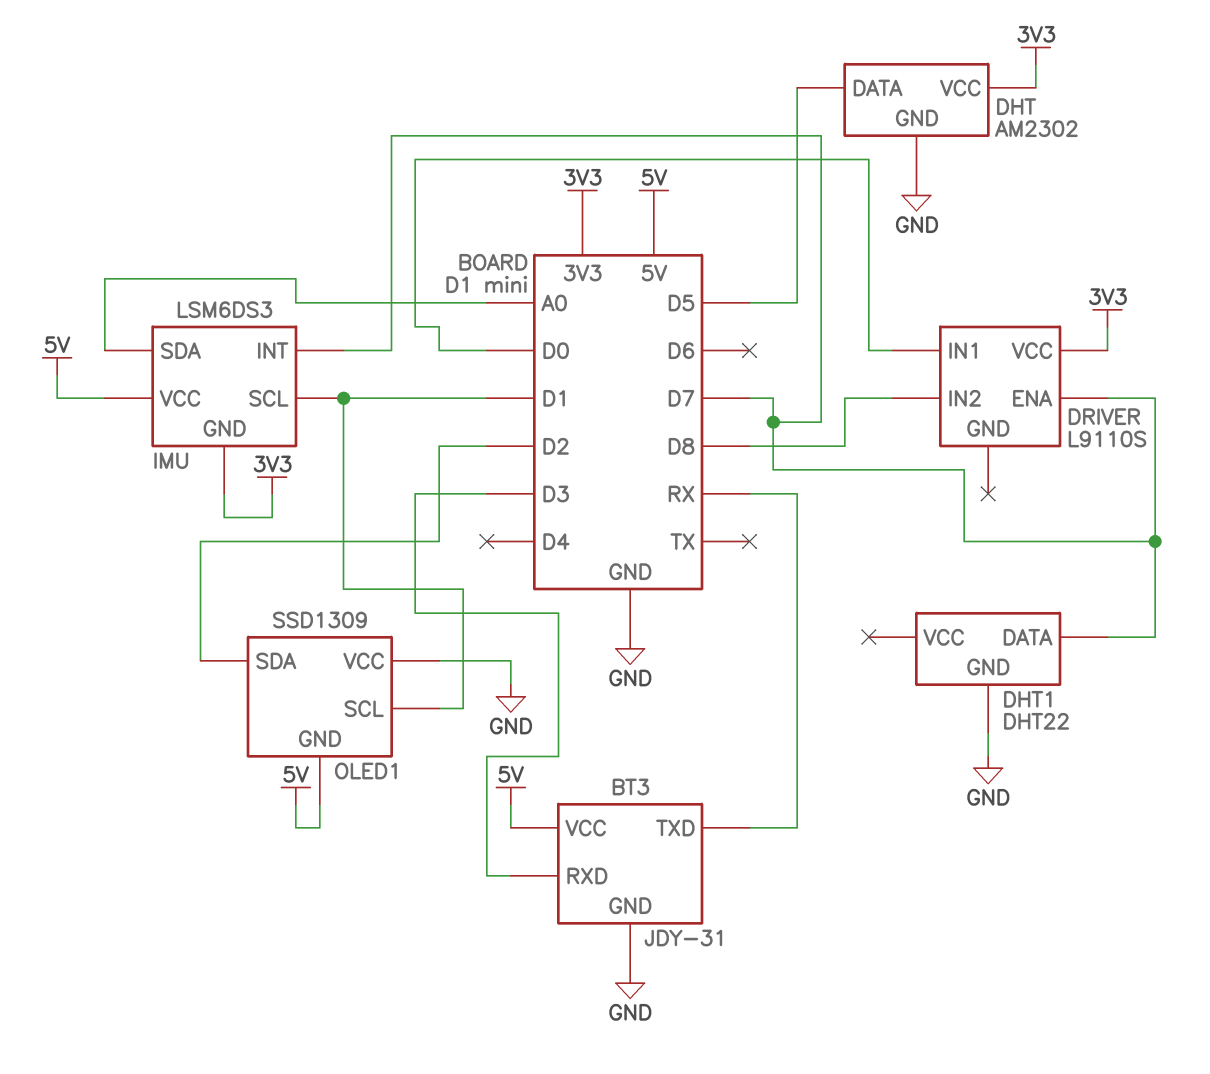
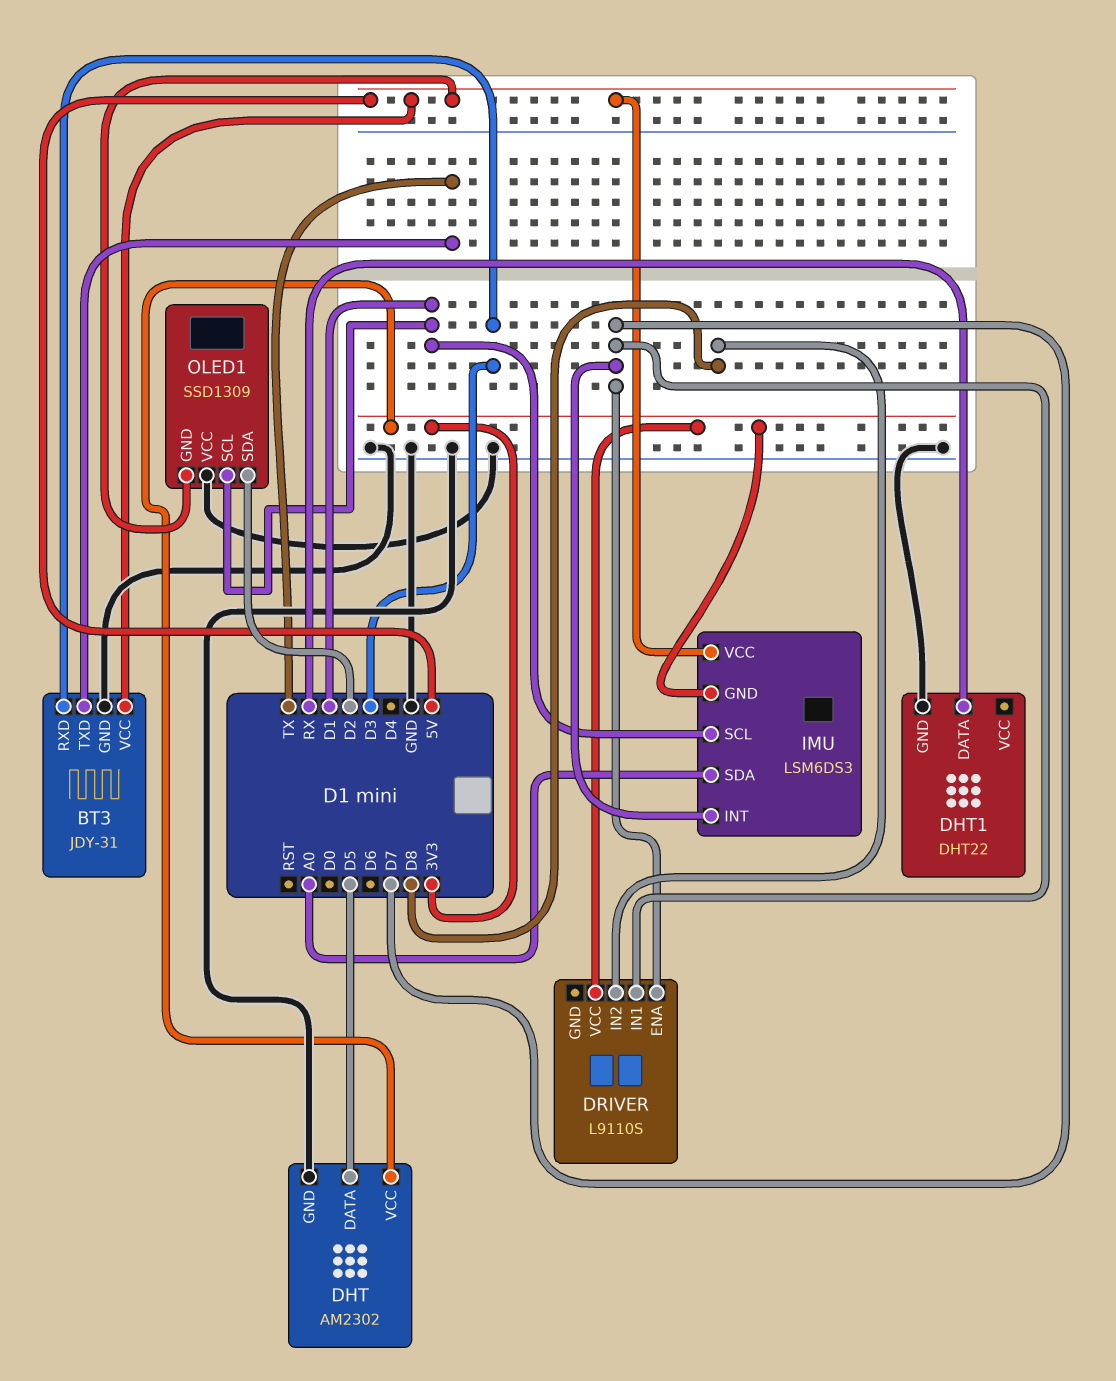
BT3 pin TXD: RX -> TX
DHT1 pin DATA: D7 -> RX
DRIVER pin IN1: D0 -> D7

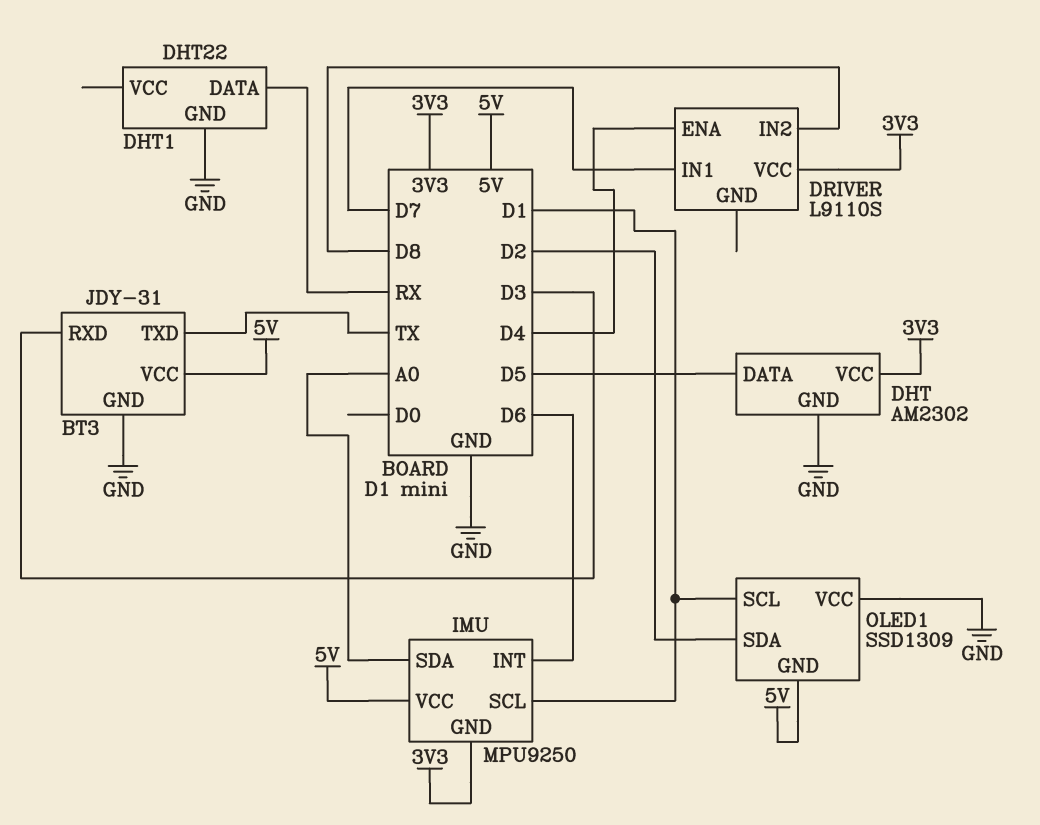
DRIVER pin ENA: D7 -> D4
IMU: LSM6DS3 -> MPU9250
IMU pin INT: D7 -> D6

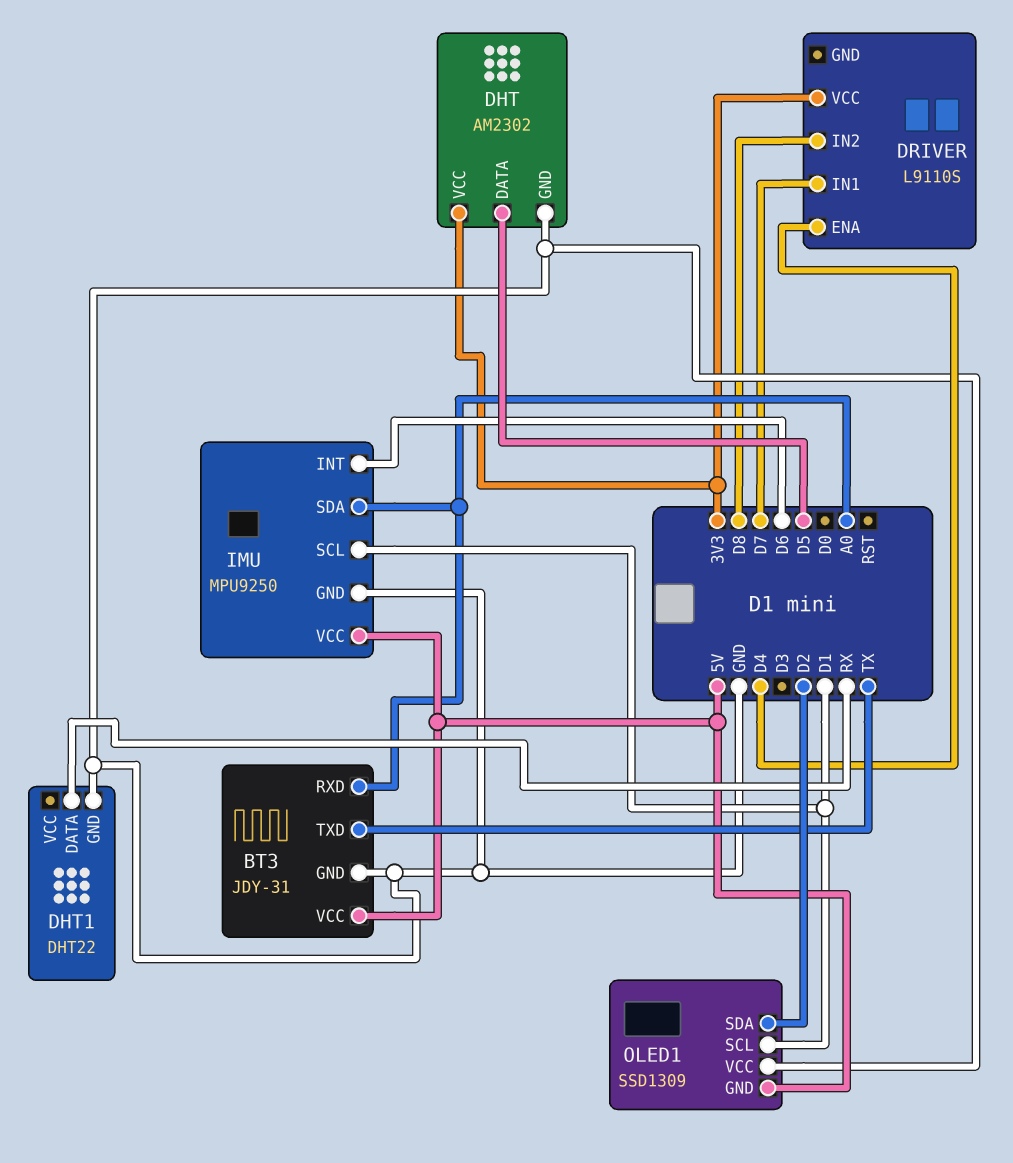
BT3 pin RXD: D3 -> A0
IMU pin GND: 3V3 -> GND

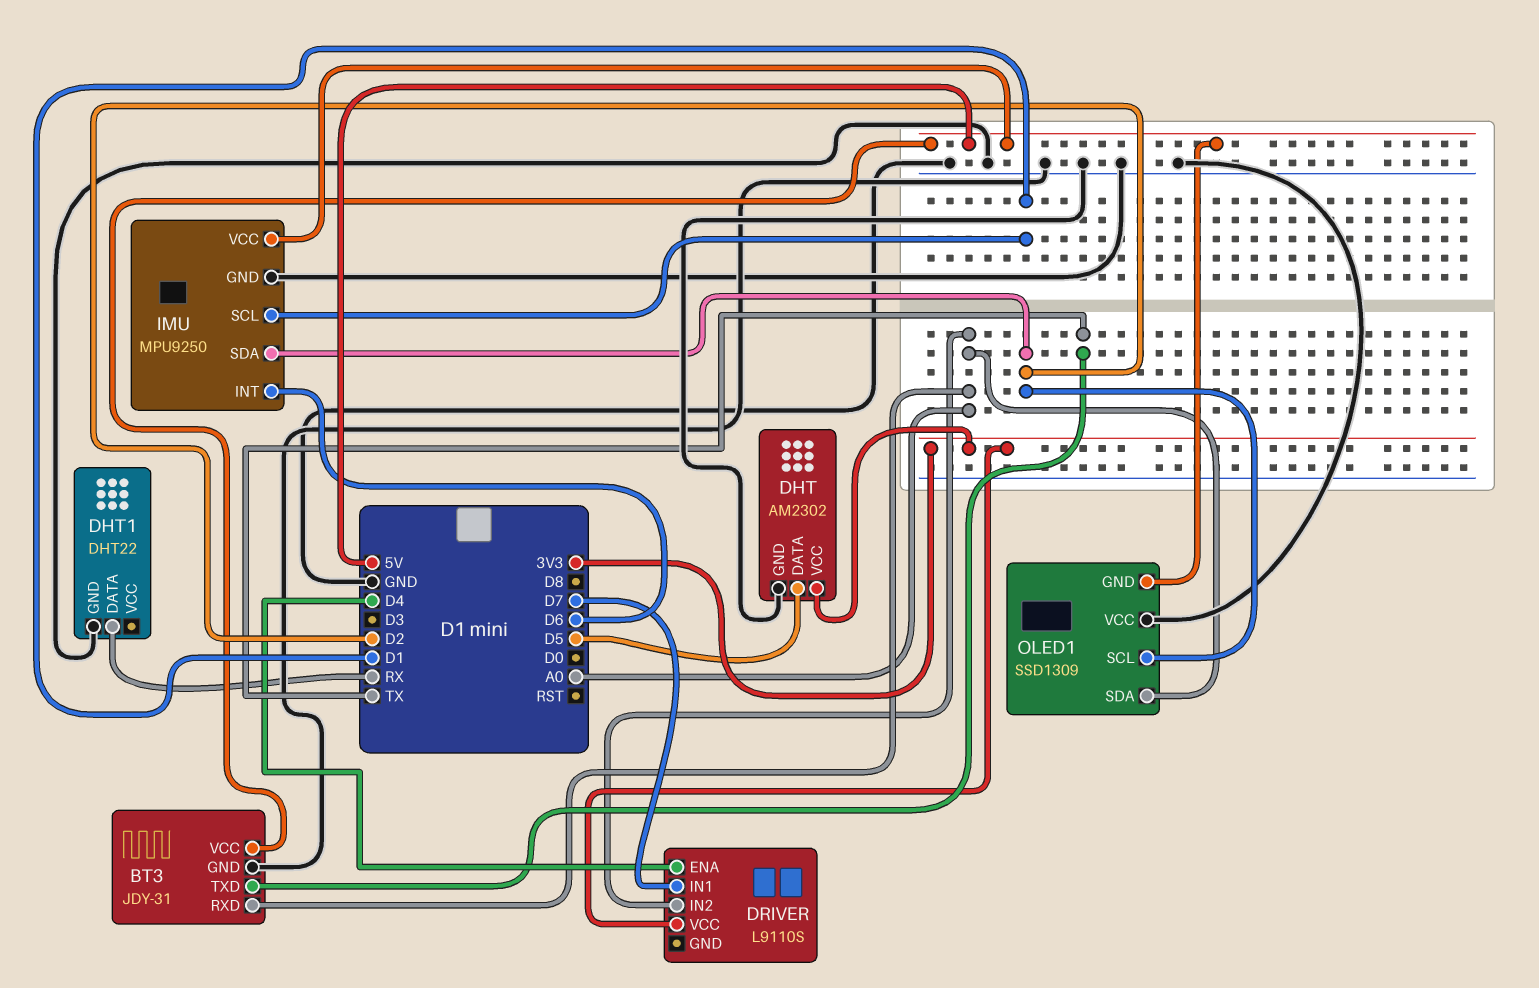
DRIVER pin IN2: D8 -> A0
IMU pin SDA: A0 -> D2
OLED1 pin SCL: D1 -> D2
OLED1 pin SDA: D2 -> A0

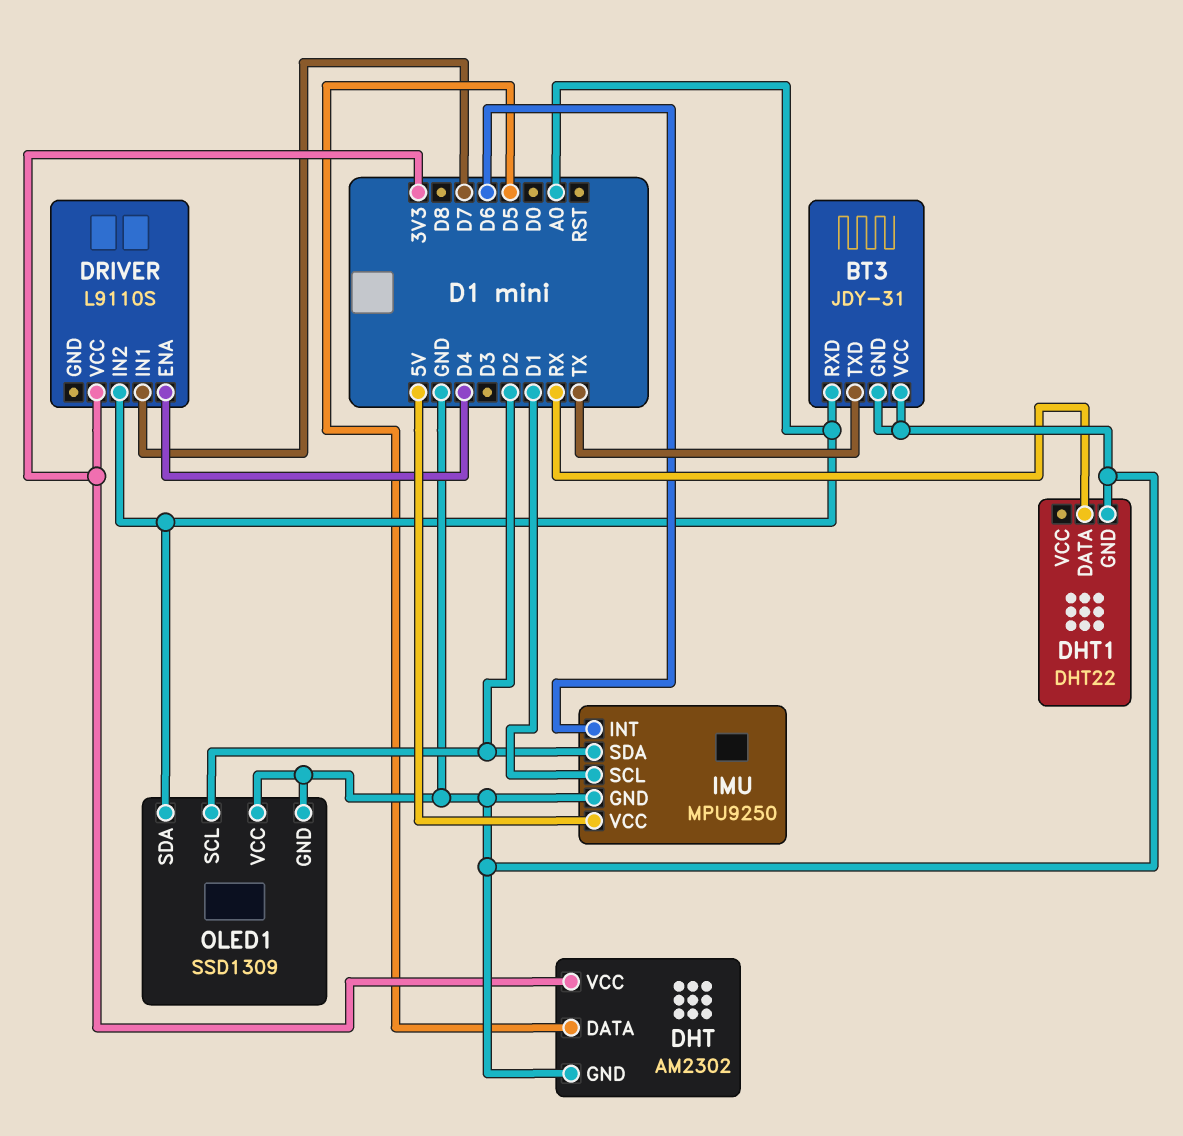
BT3 pin VCC: 5V -> GND
OLED1 pin GND: 5V -> GND

